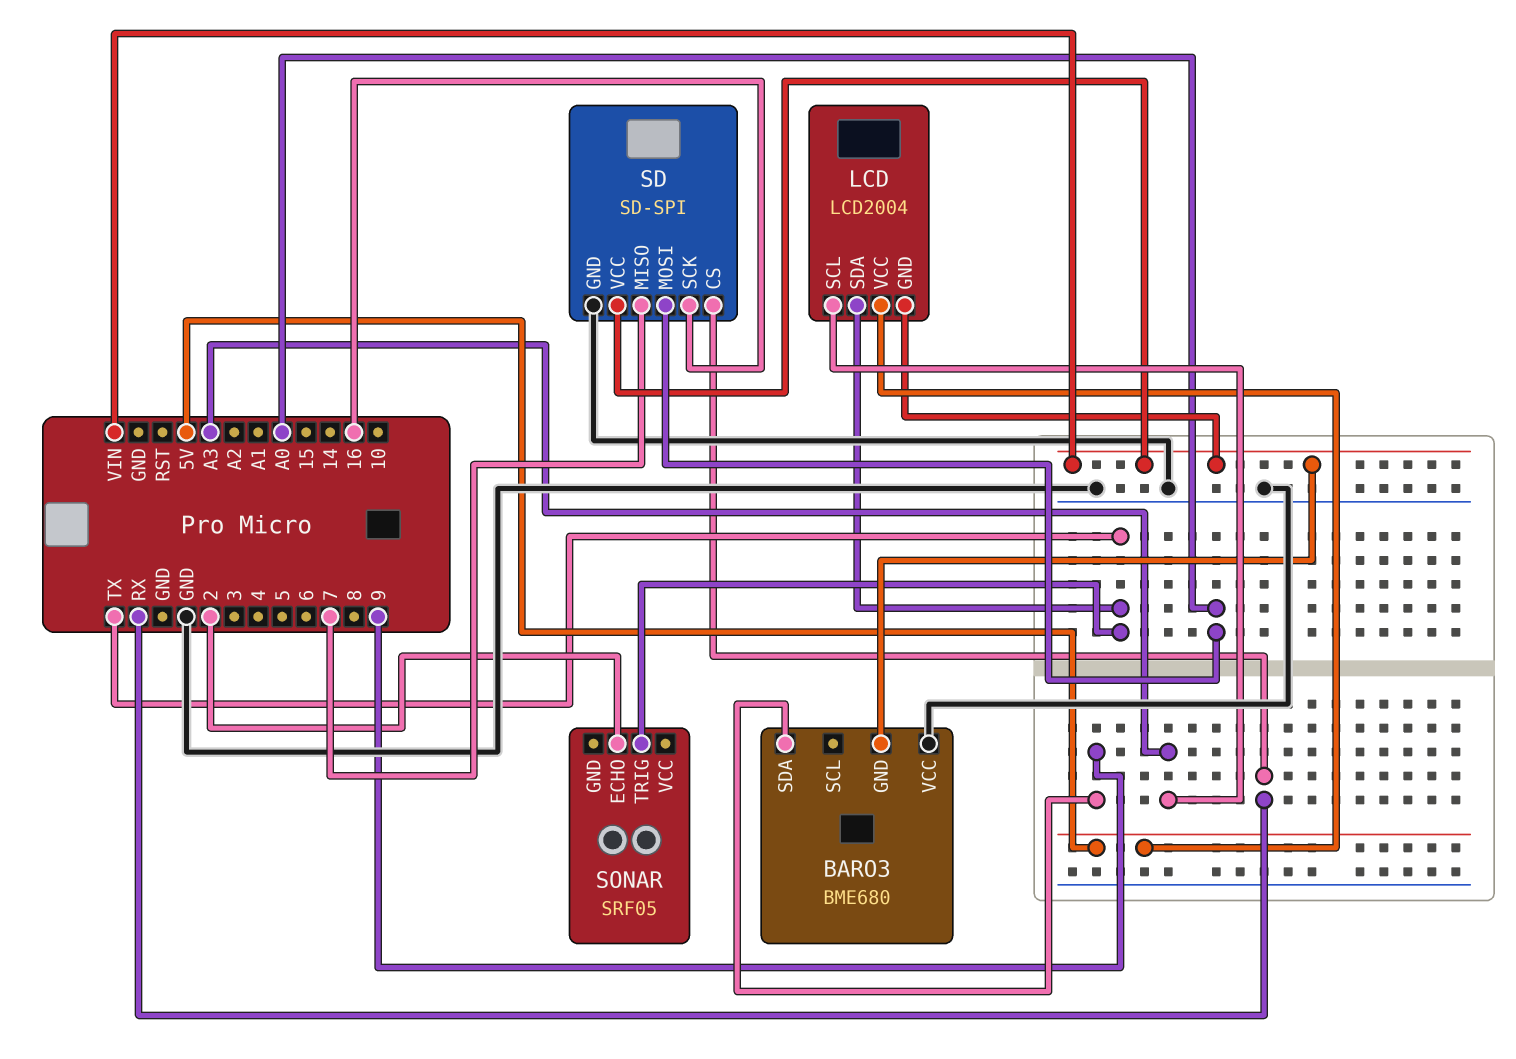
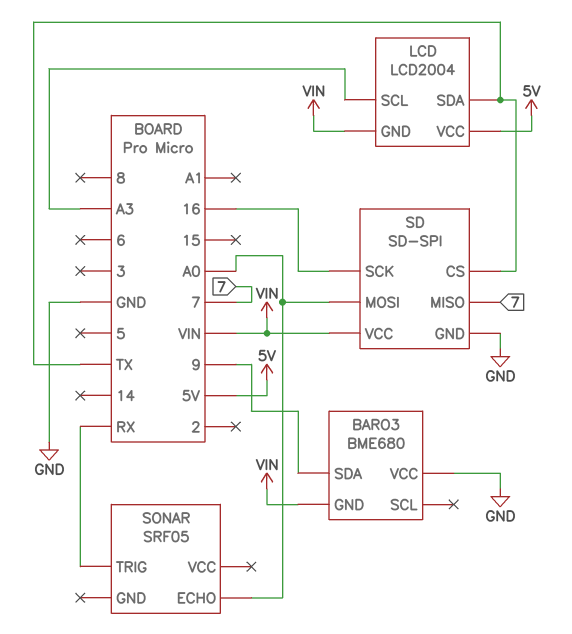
SD pin CS: RX -> TX
SONAR pin ECHO: 2 -> A0
SONAR pin TRIG: TX -> RX

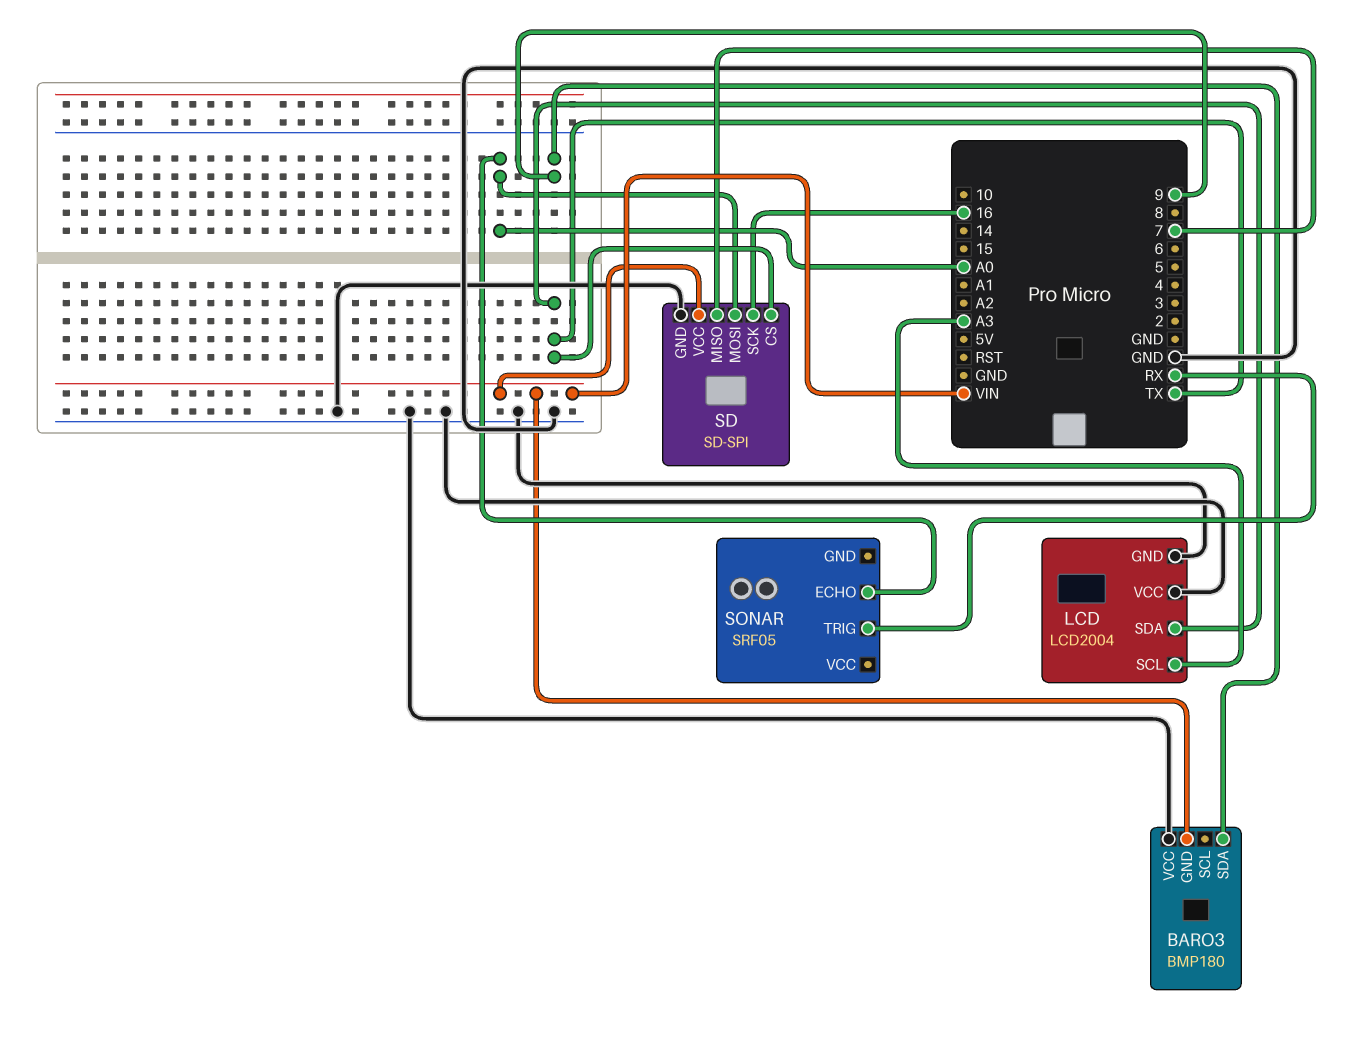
BARO3: BME680 -> BMP180
LCD pin GND: VIN -> GND
LCD pin VCC: 5V -> GND

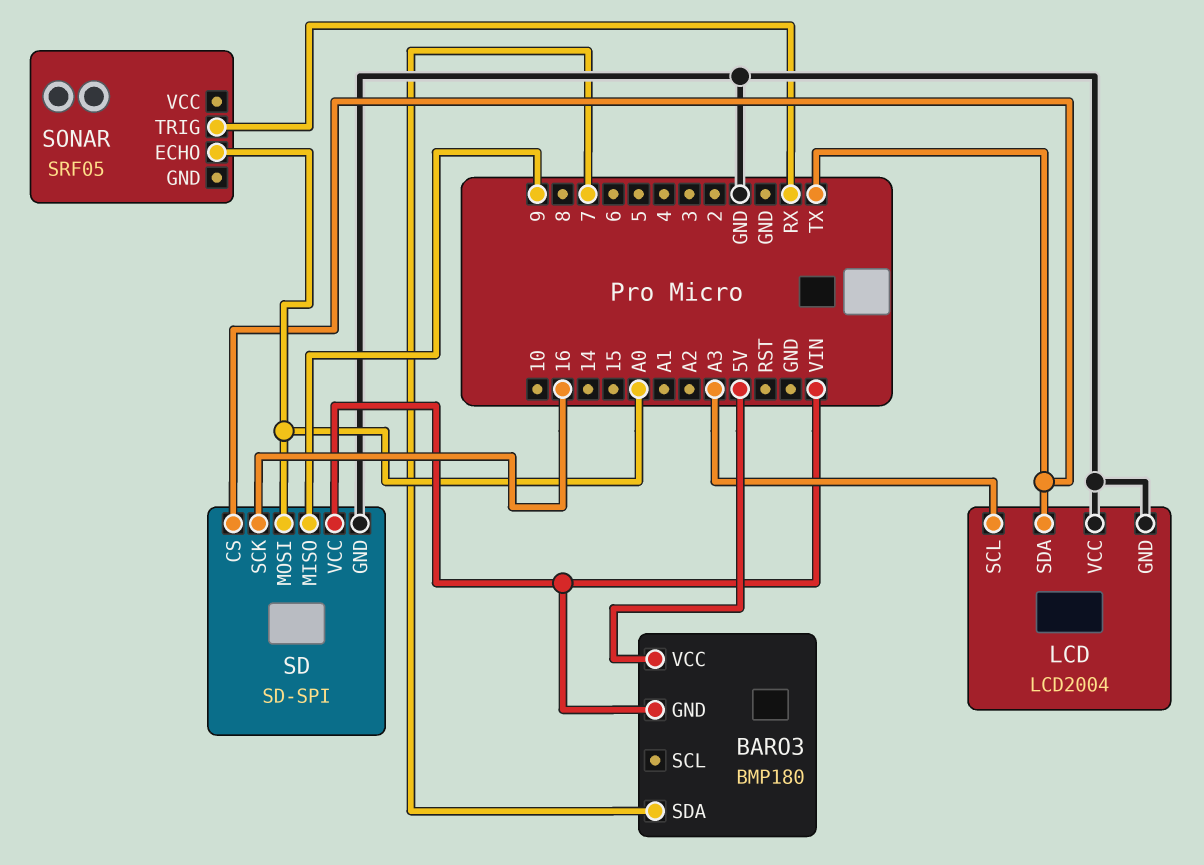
BARO3 pin SDA: 9 -> 7
BARO3 pin VCC: GND -> 5V
SD pin MISO: 7 -> 9

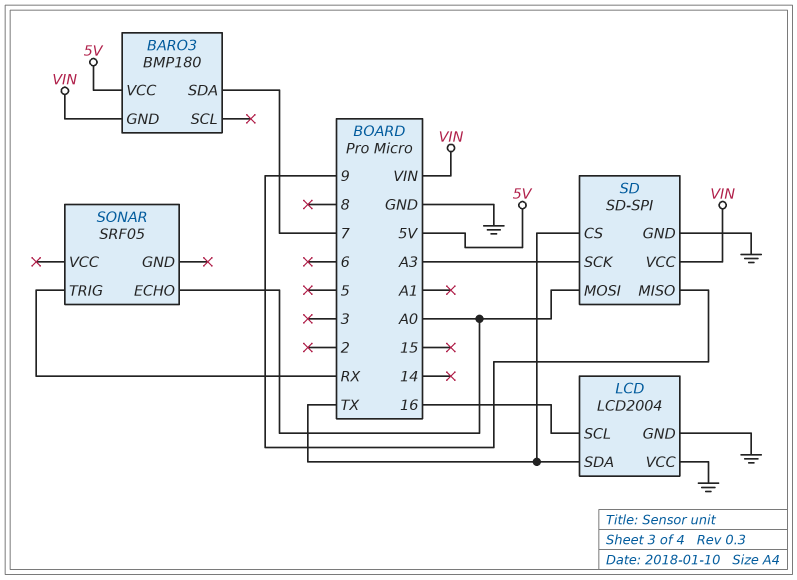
LCD pin SCL: A3 -> 16
SD pin SCK: 16 -> A3

